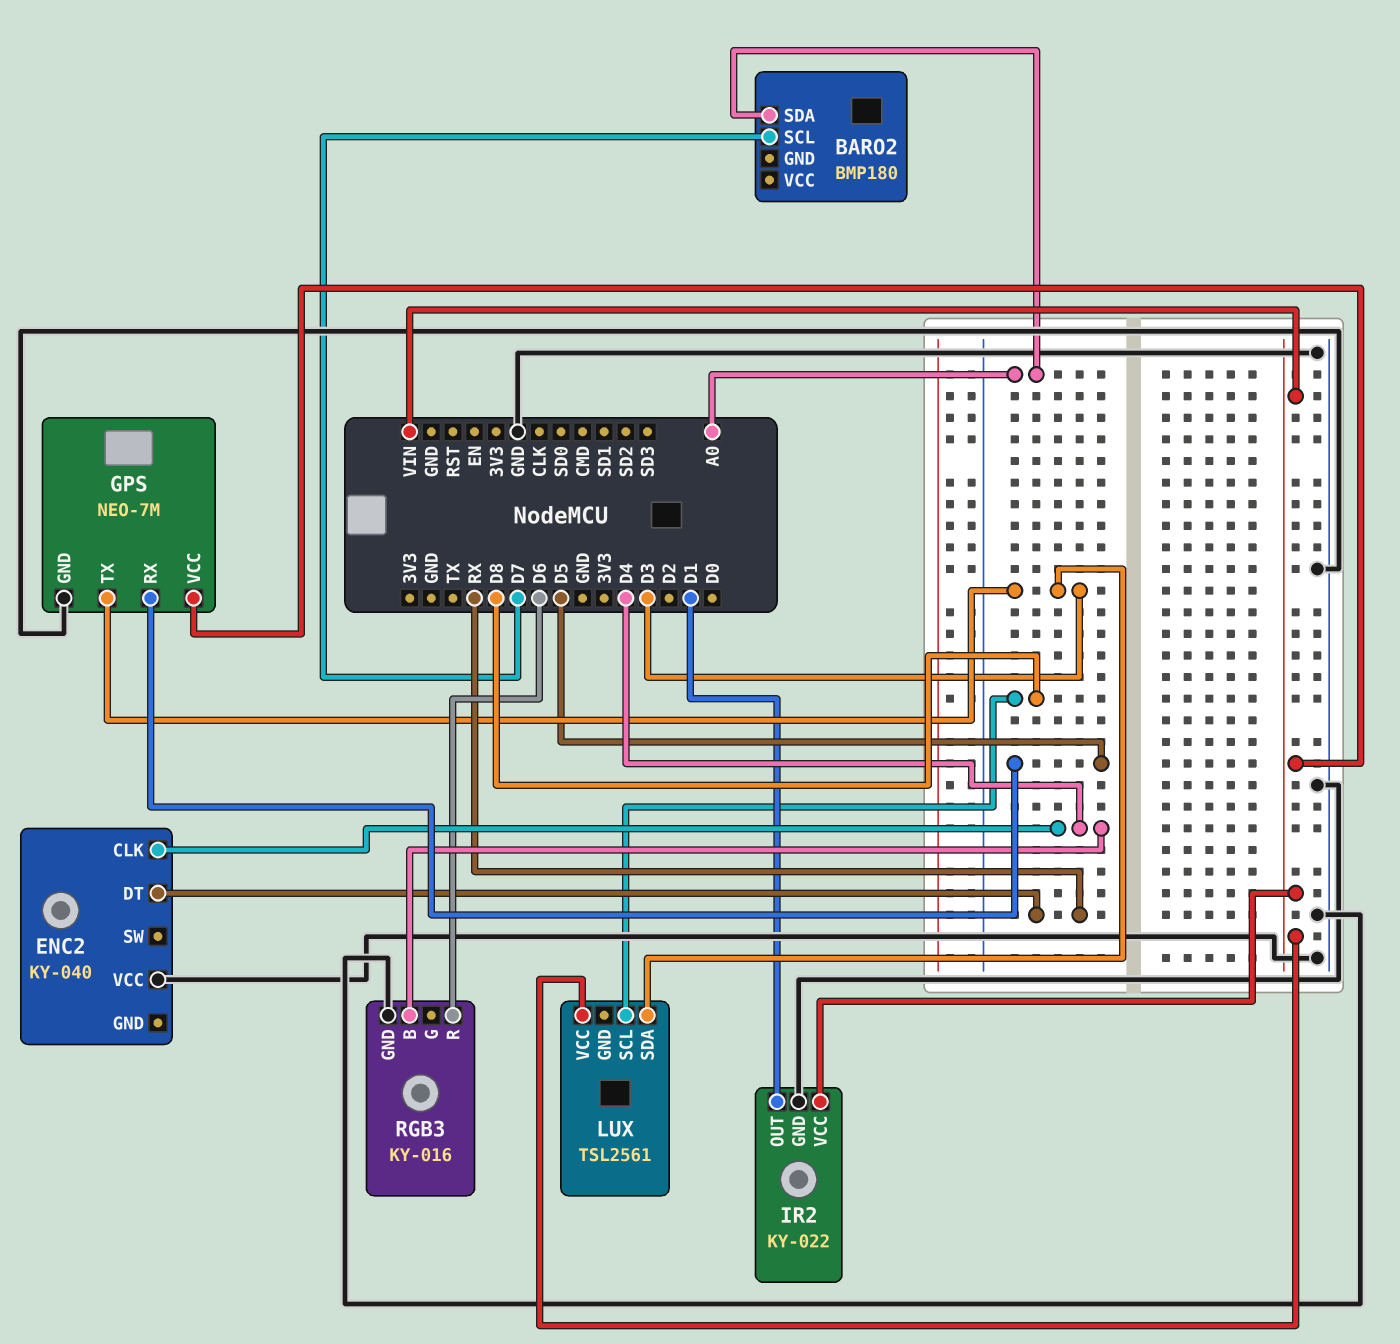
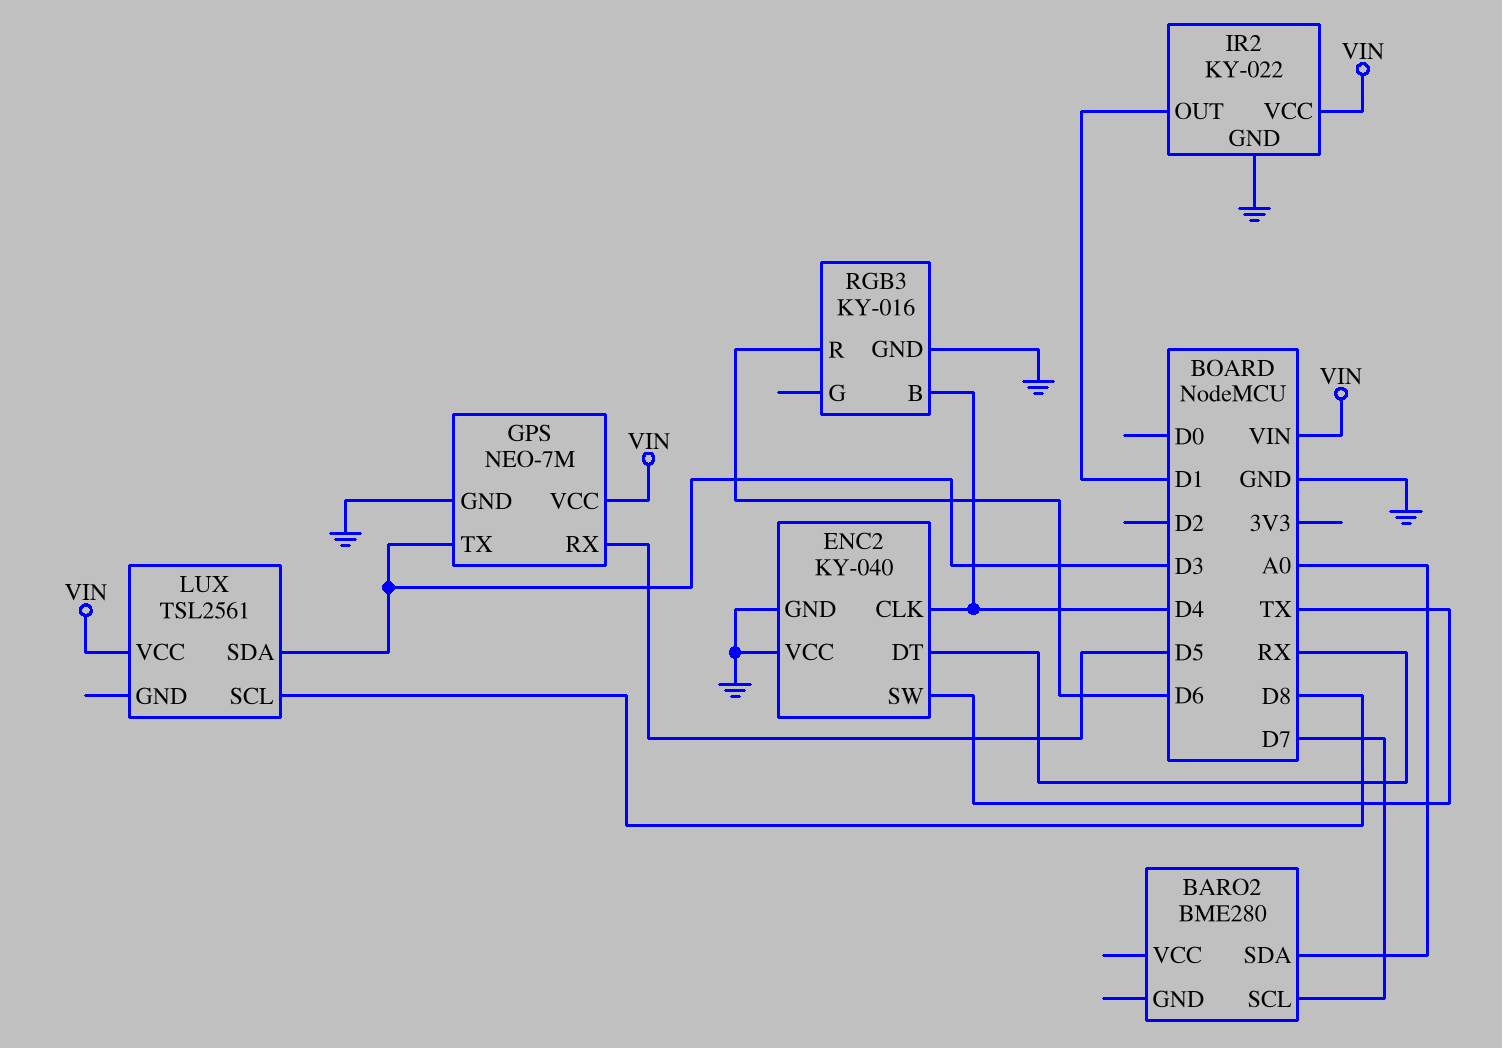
BARO2: BMP180 -> BME280
ENC2 pin GND: none -> GND
ENC2 pin SW: none -> TX

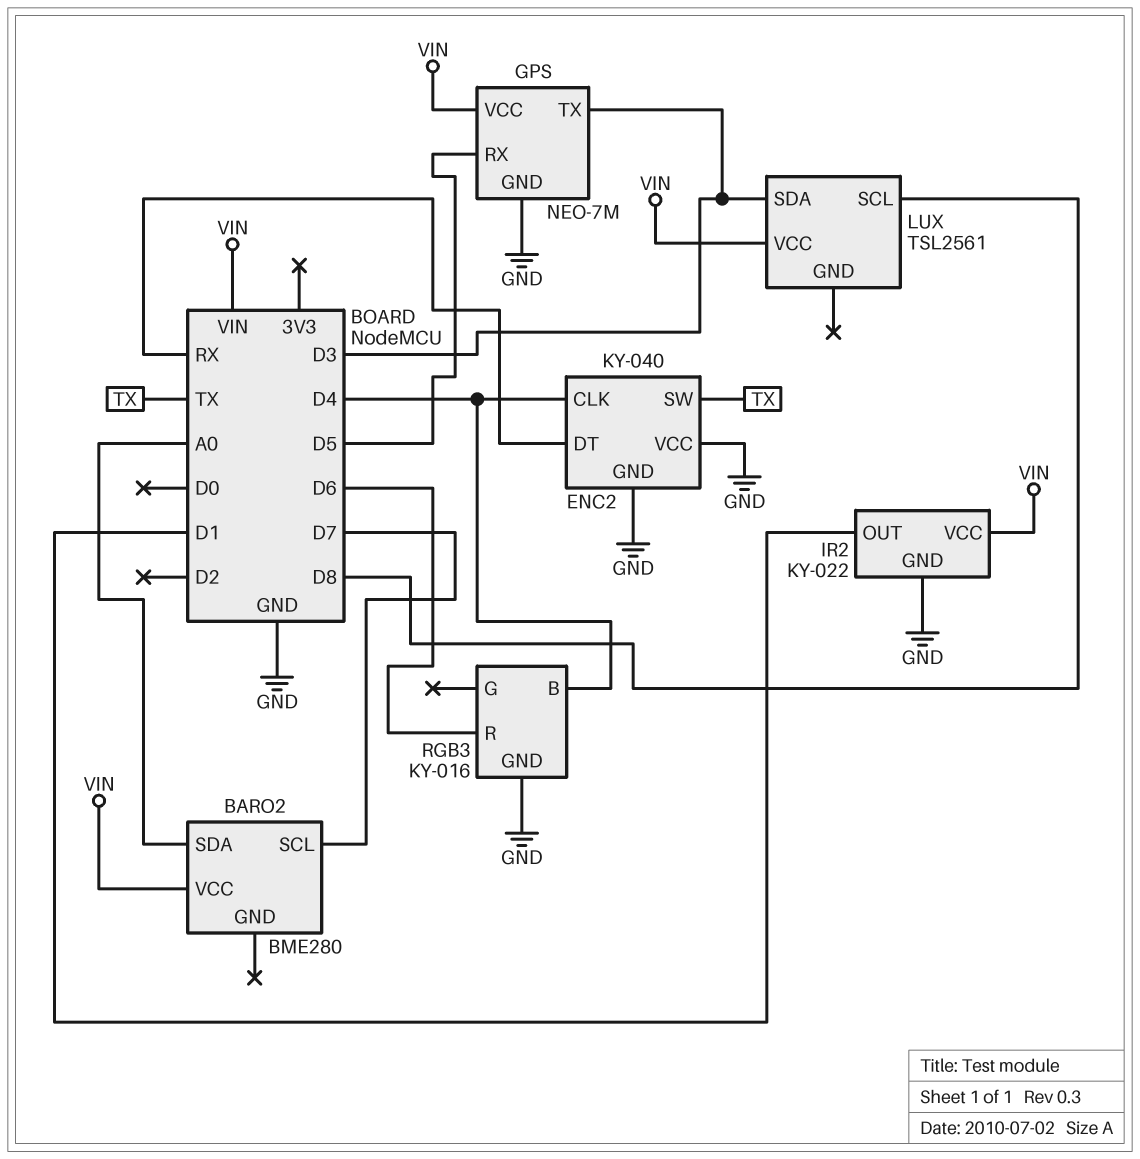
BARO2 pin VCC: none -> VIN

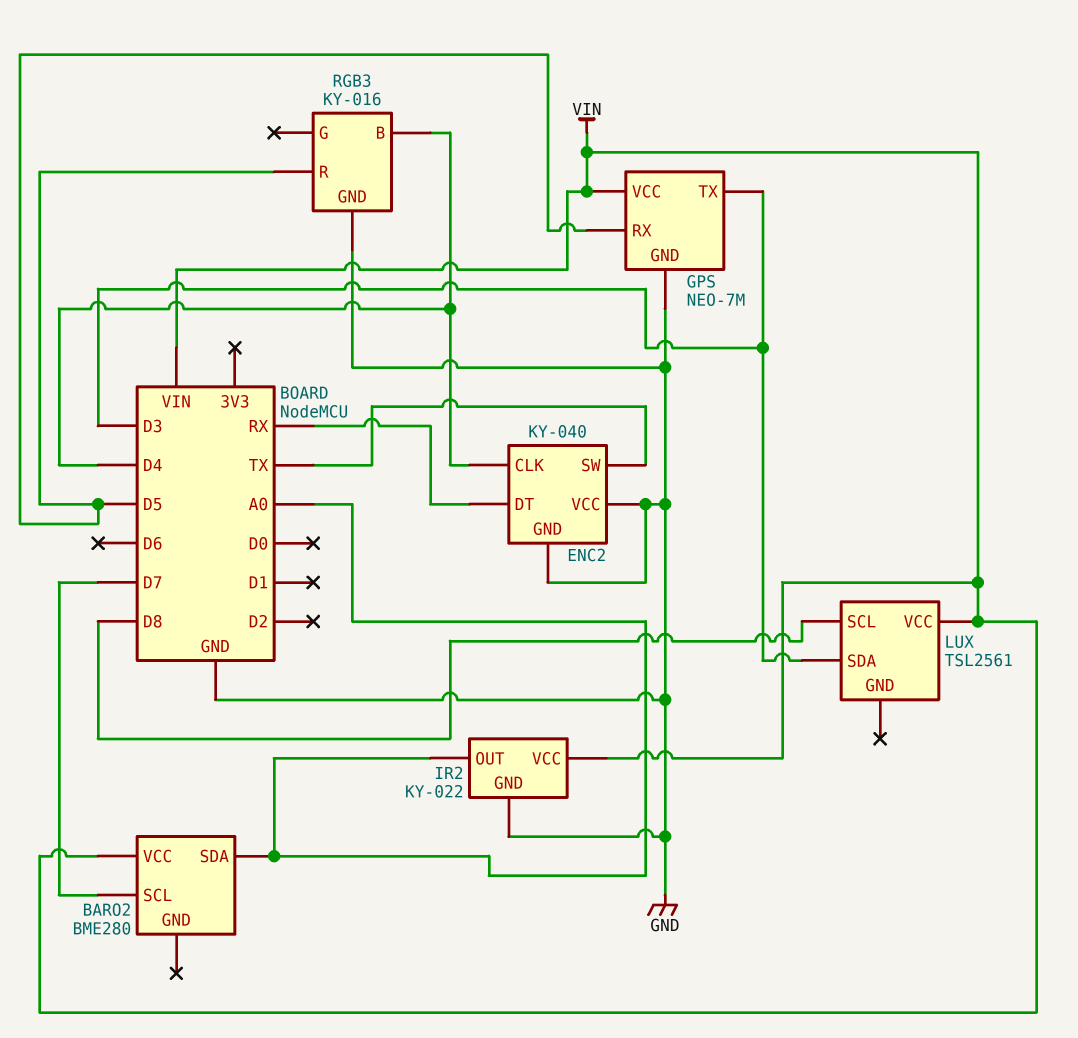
IR2 pin OUT: D1 -> A0
RGB3 pin R: D6 -> D5

